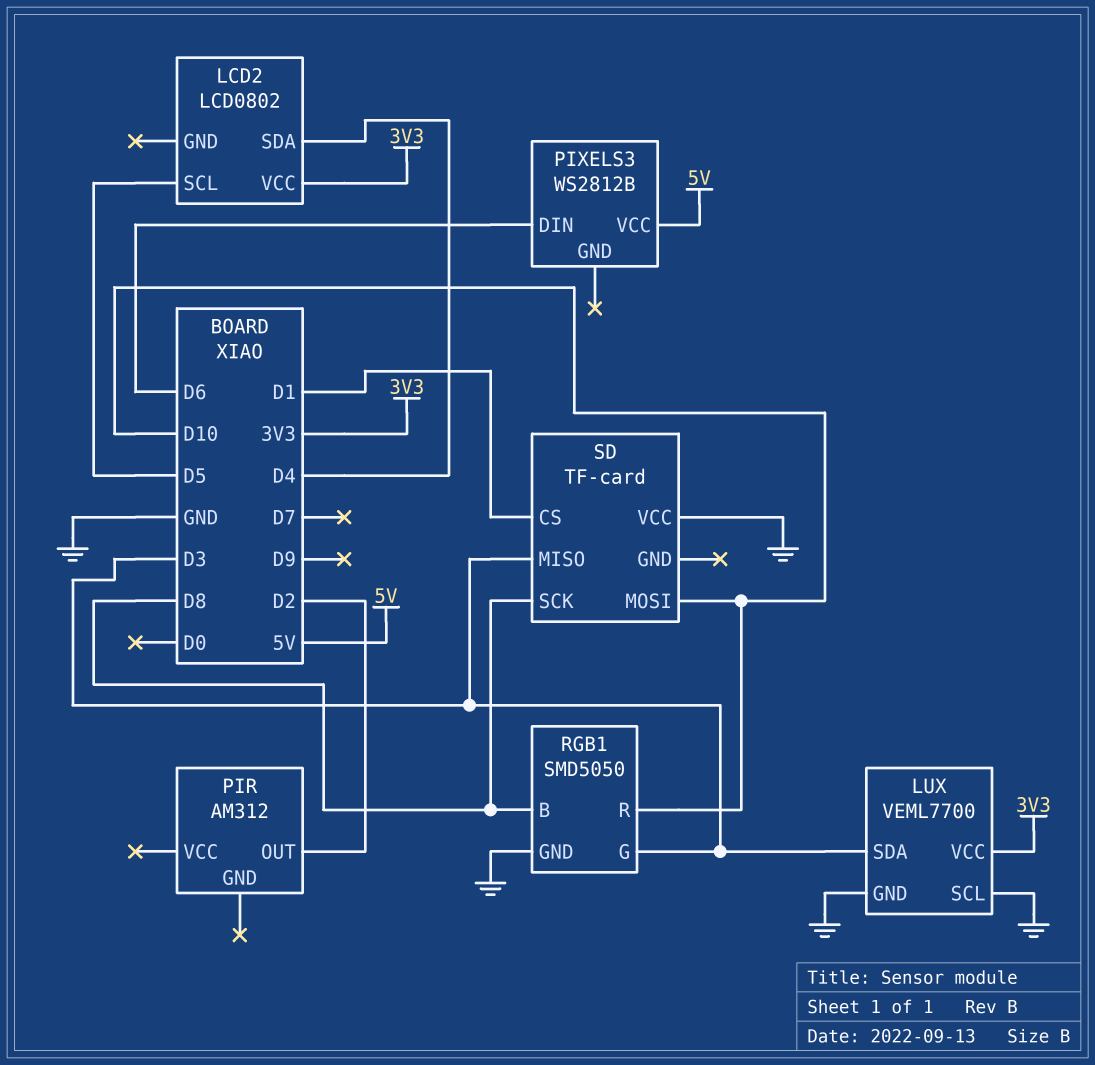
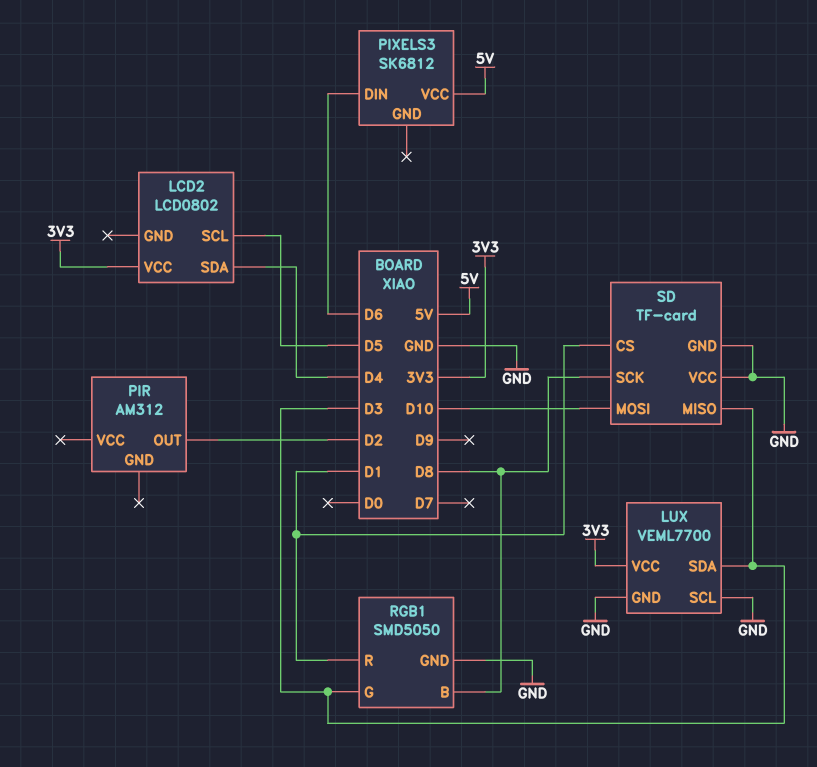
PIXELS3: WS2812B -> SK6812
RGB1 pin R: D10 -> D1
SD pin GND: none -> GND

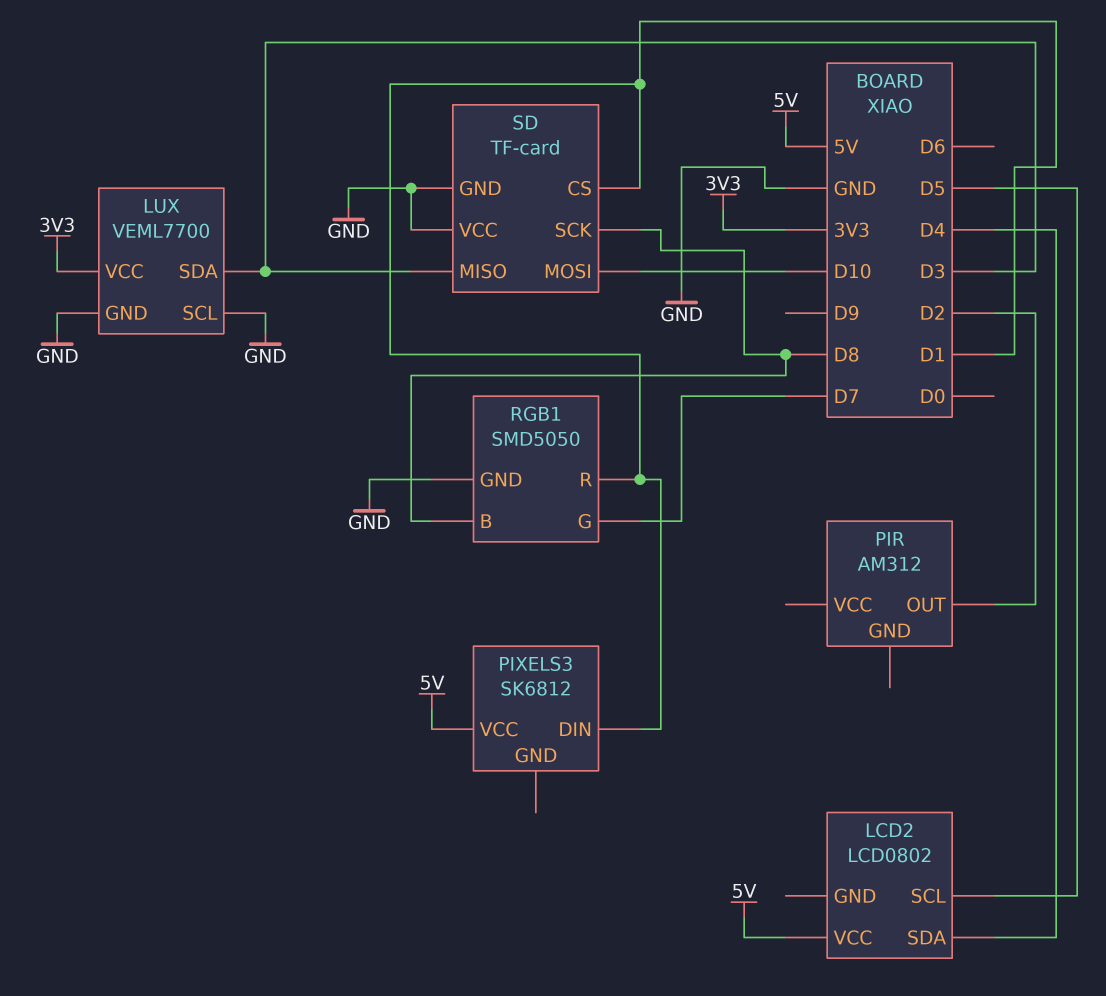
LCD2 pin VCC: 3V3 -> 5V
PIXELS3 pin DIN: D6 -> D1
RGB1 pin G: D3 -> D7

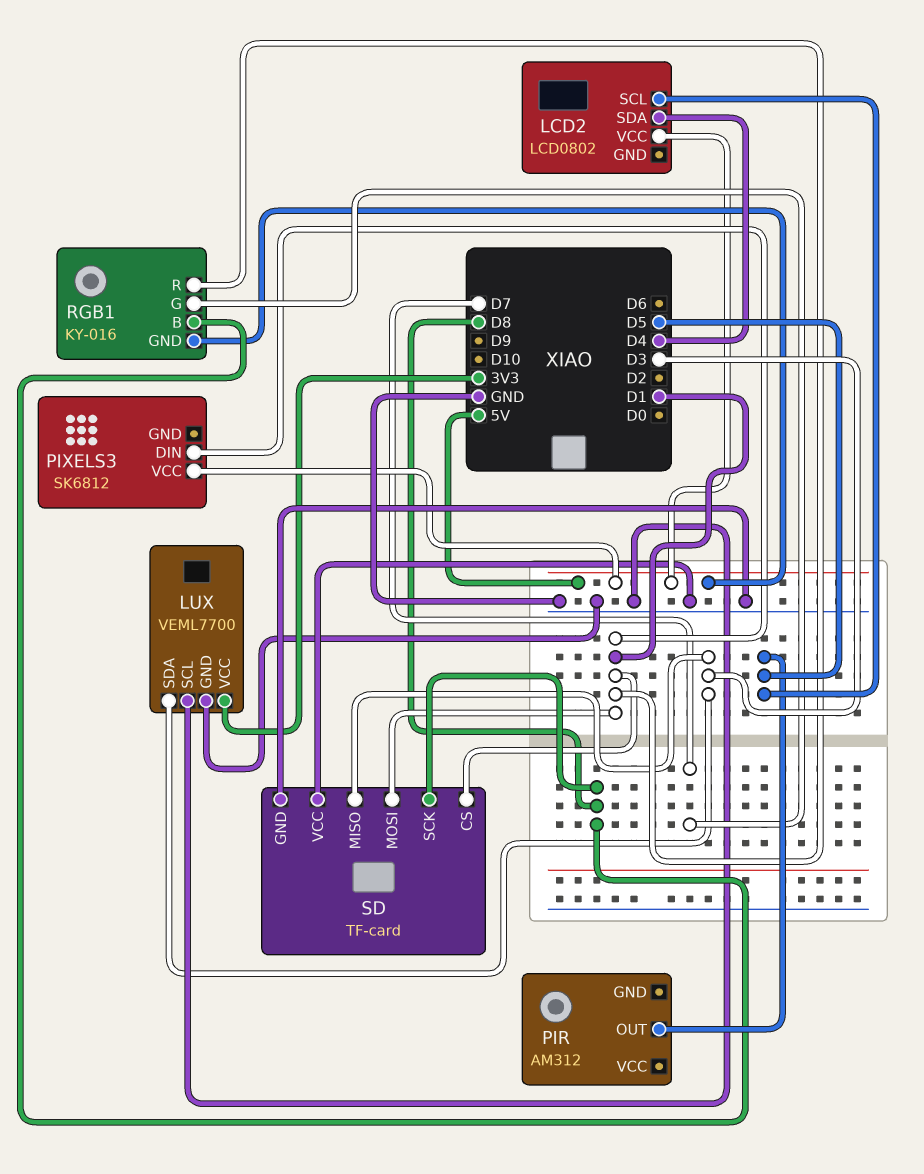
PIR pin OUT: D2 -> D5
RGB1: SMD5050 -> KY-016
RGB1 pin GND: GND -> 5V
SD pin MOSI: D10 -> D1

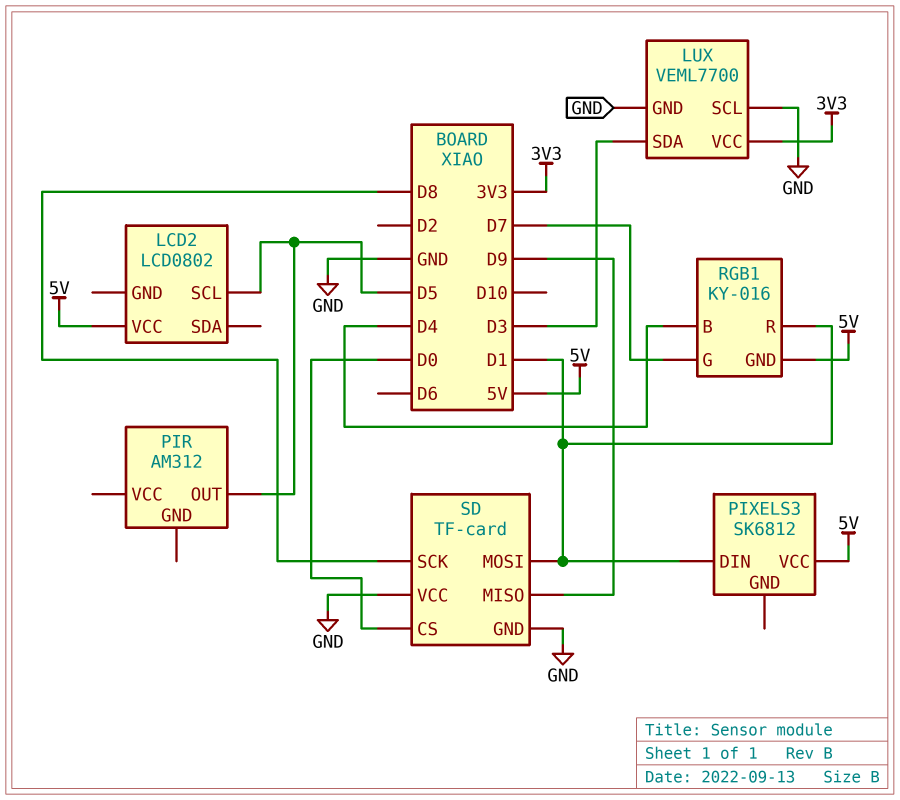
LCD2 pin SDA: D4 -> none
RGB1 pin B: D8 -> D4
SD pin CS: D1 -> D0
SD pin MISO: D3 -> D9

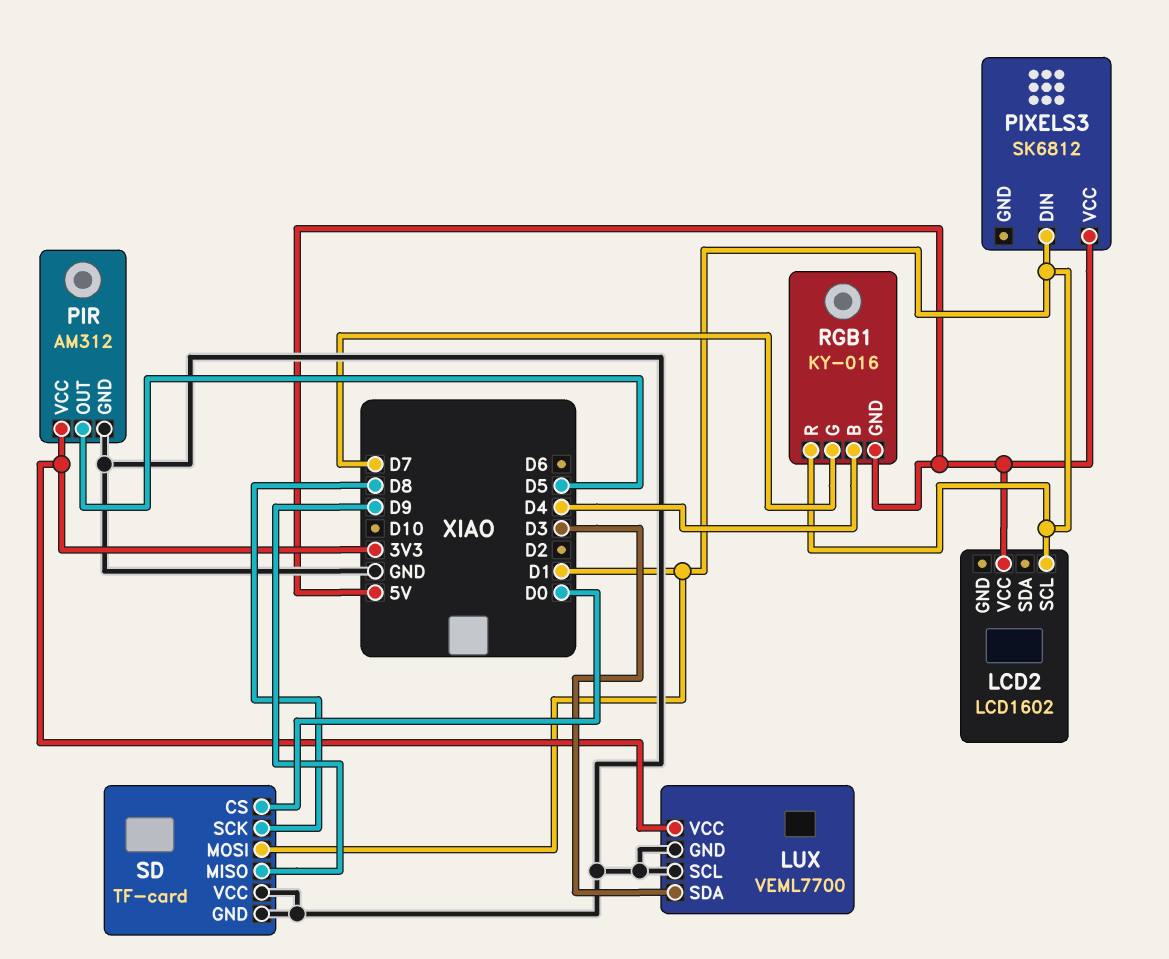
LCD2: LCD0802 -> LCD1602
LCD2 pin SCL: D5 -> D1
PIR pin GND: none -> GND
PIR pin VCC: none -> 3V3

